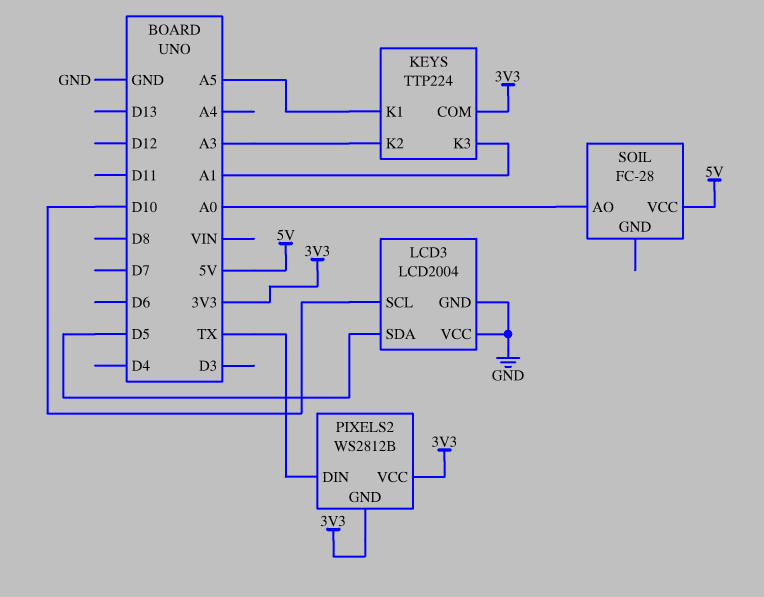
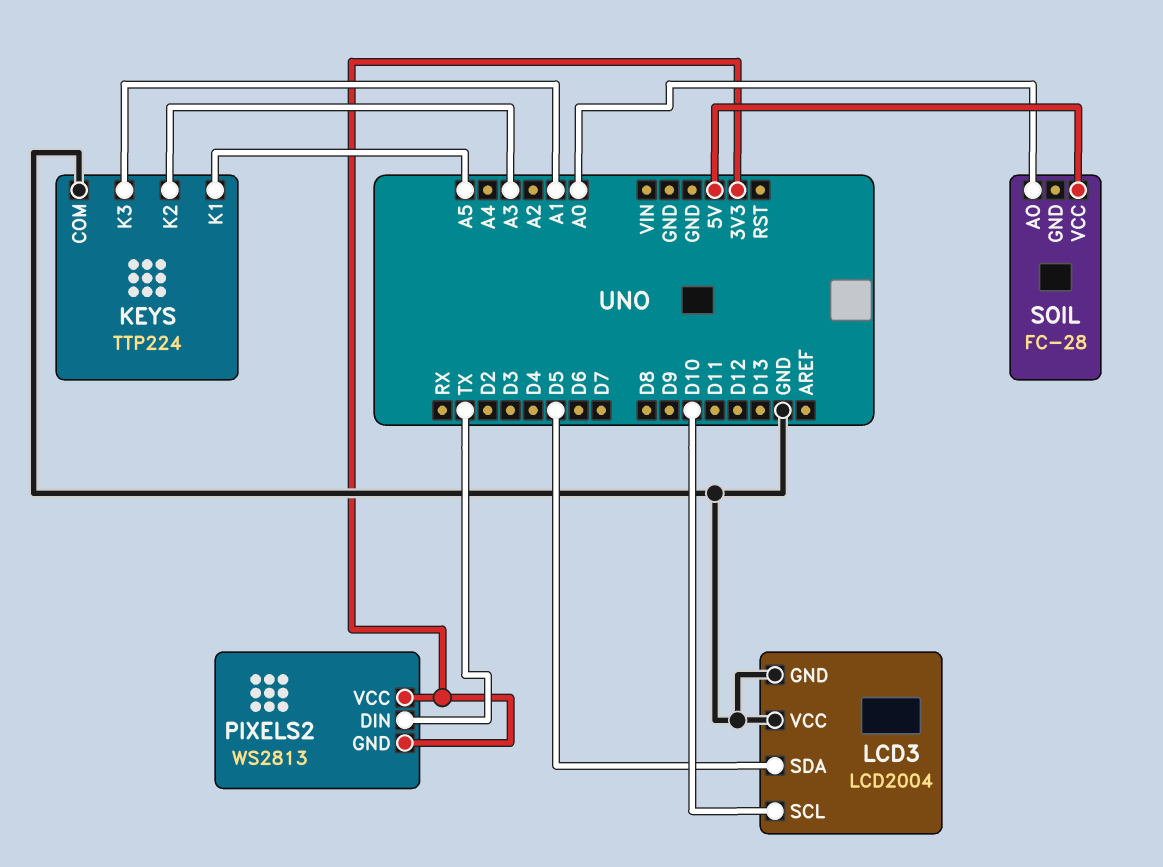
KEYS pin COM: 3V3 -> GND
PIXELS2: WS2812B -> WS2813

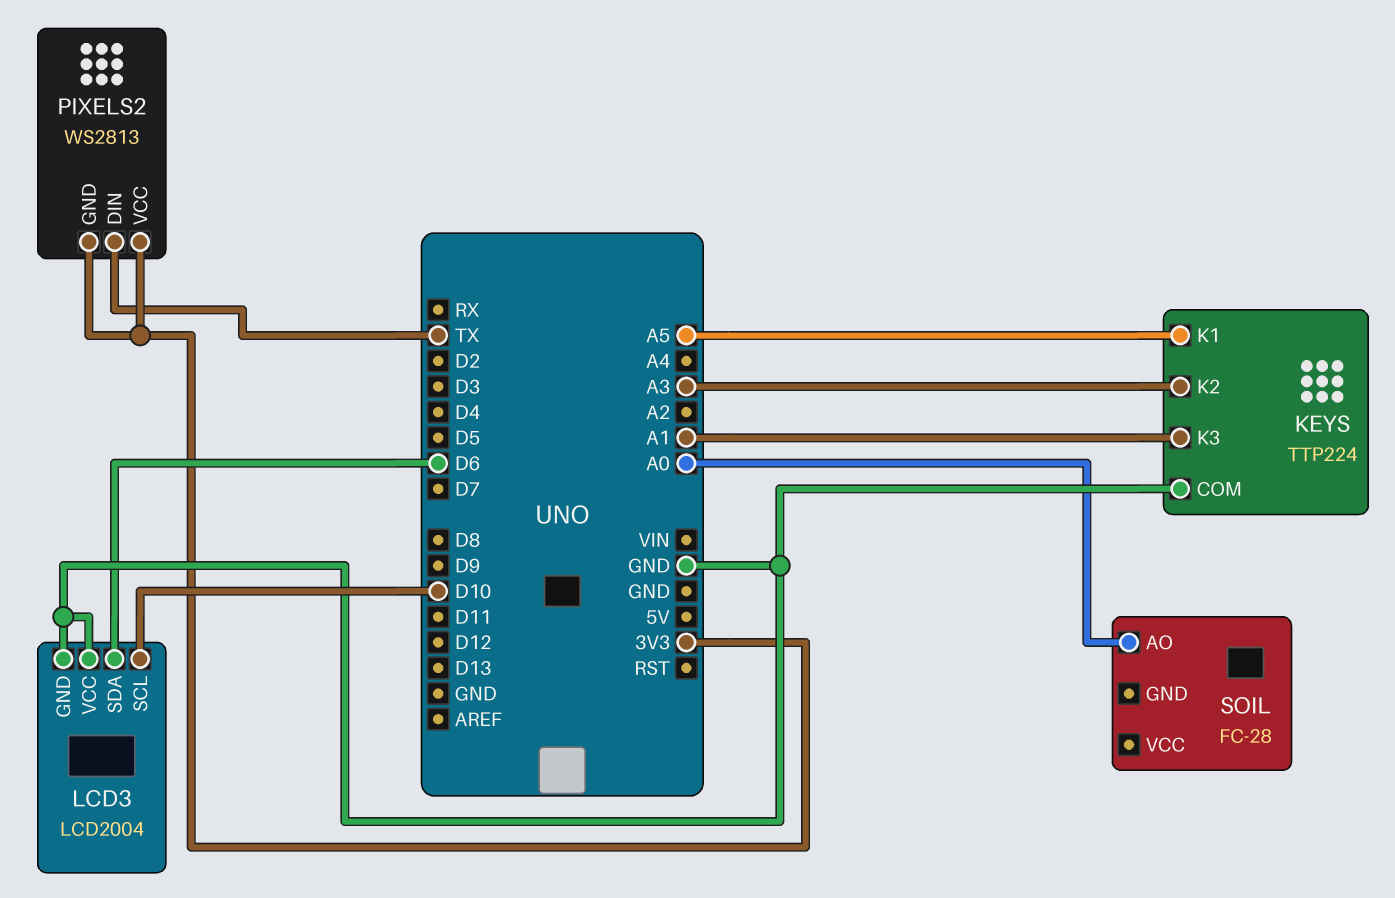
LCD3 pin SDA: D5 -> D6
SOIL pin VCC: 5V -> none

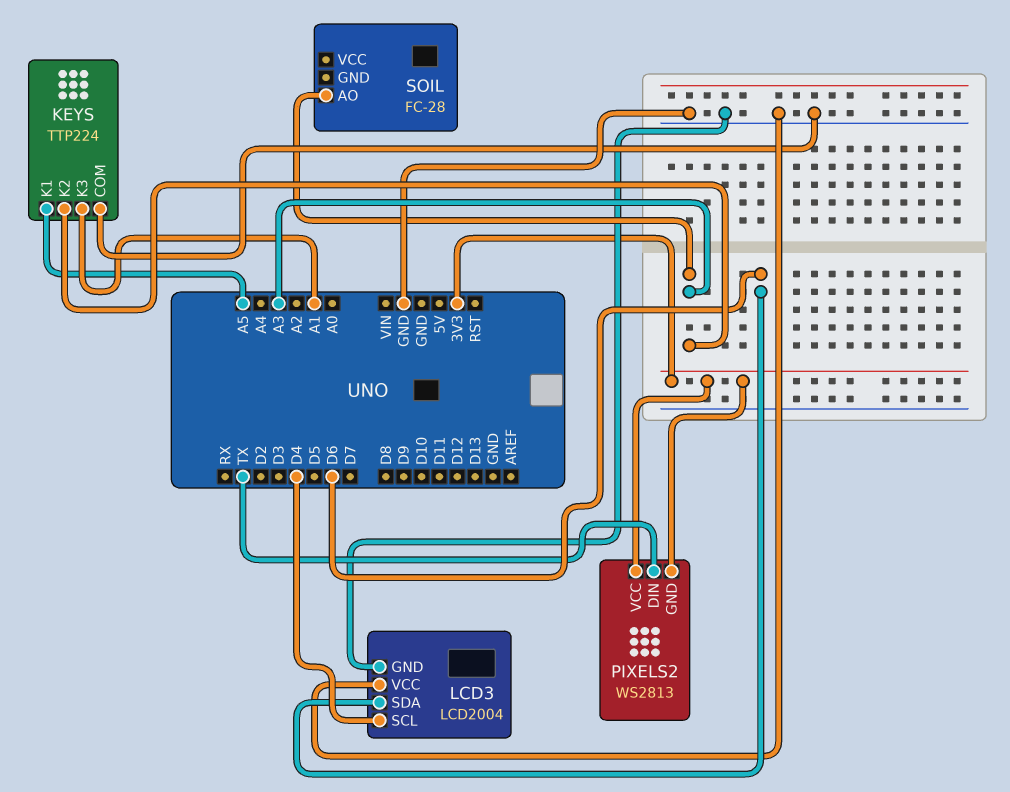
LCD3 pin SCL: D10 -> D4
SOIL pin AO: A0 -> A3

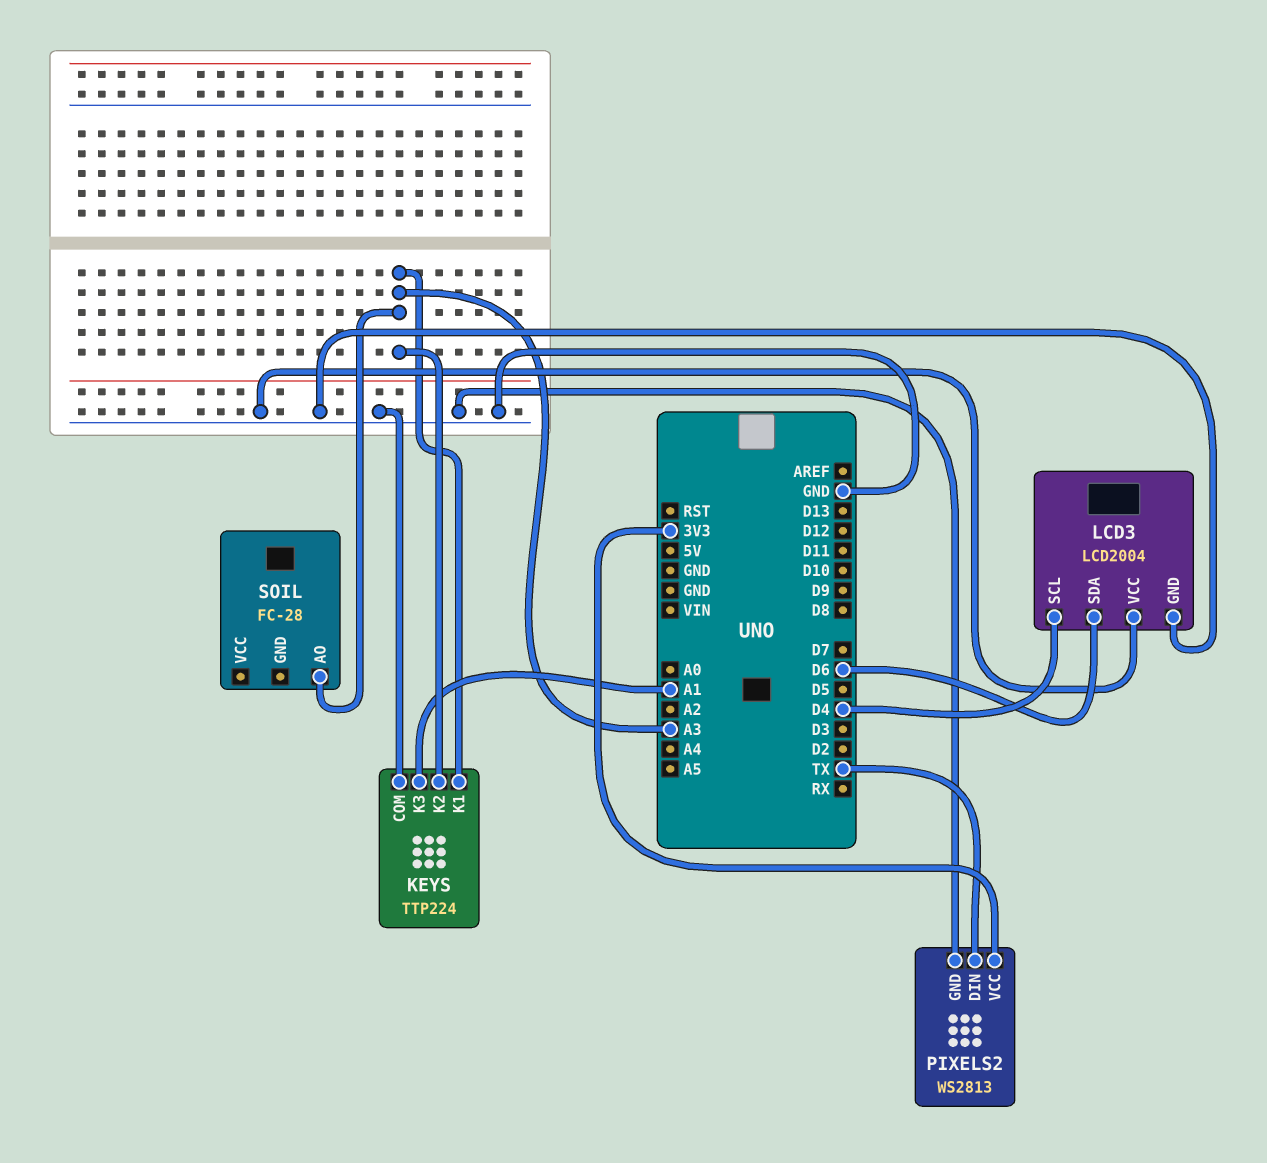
KEYS pin K1: A5 -> A3
PIXELS2 pin GND: 3V3 -> GND

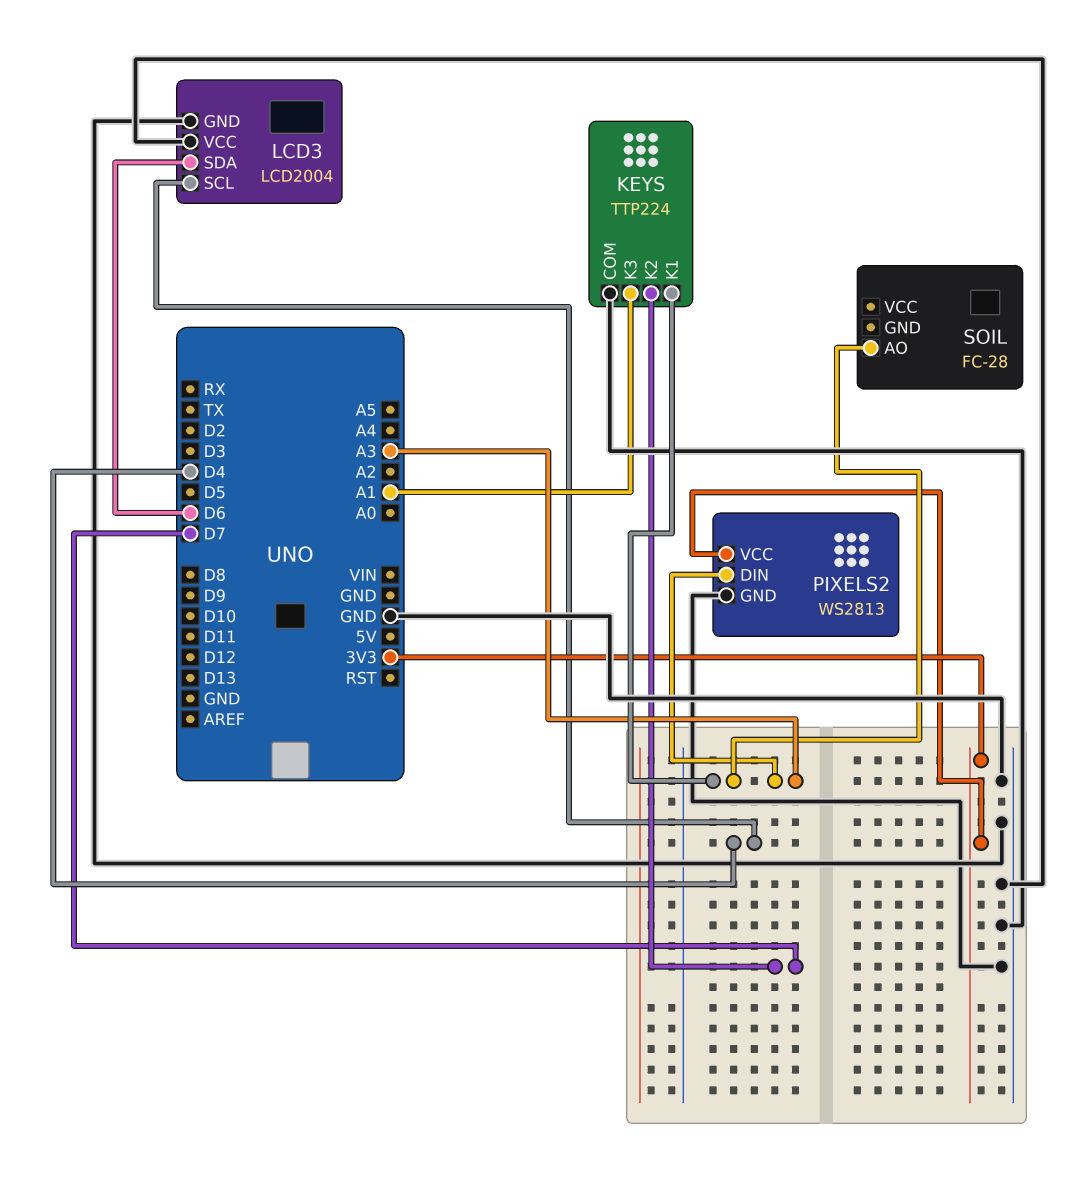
KEYS pin K2: A3 -> D7
PIXELS2 pin DIN: TX -> A3

